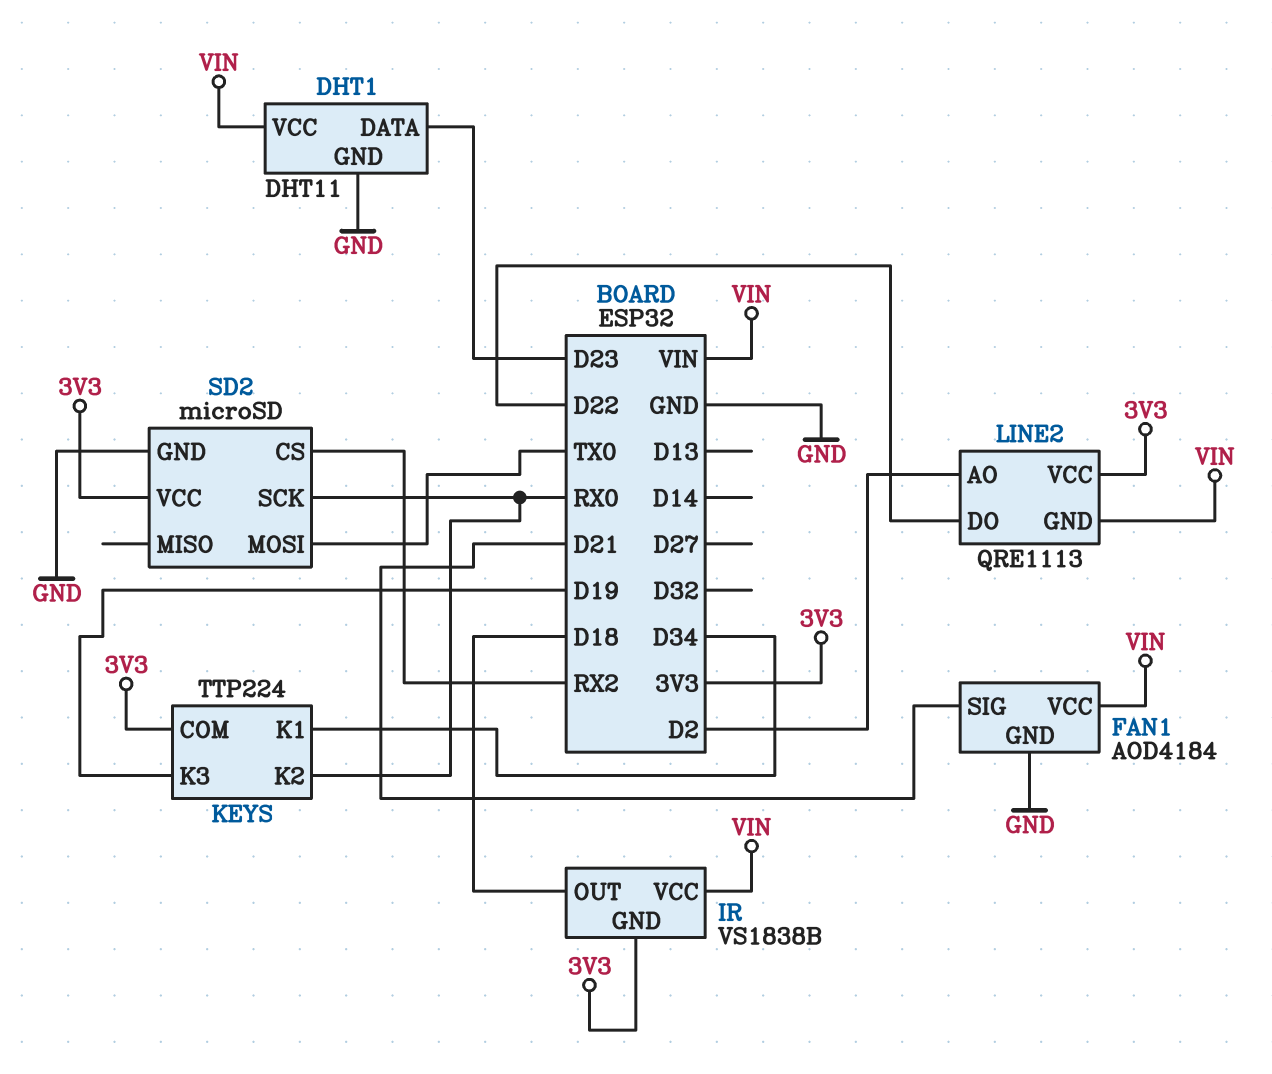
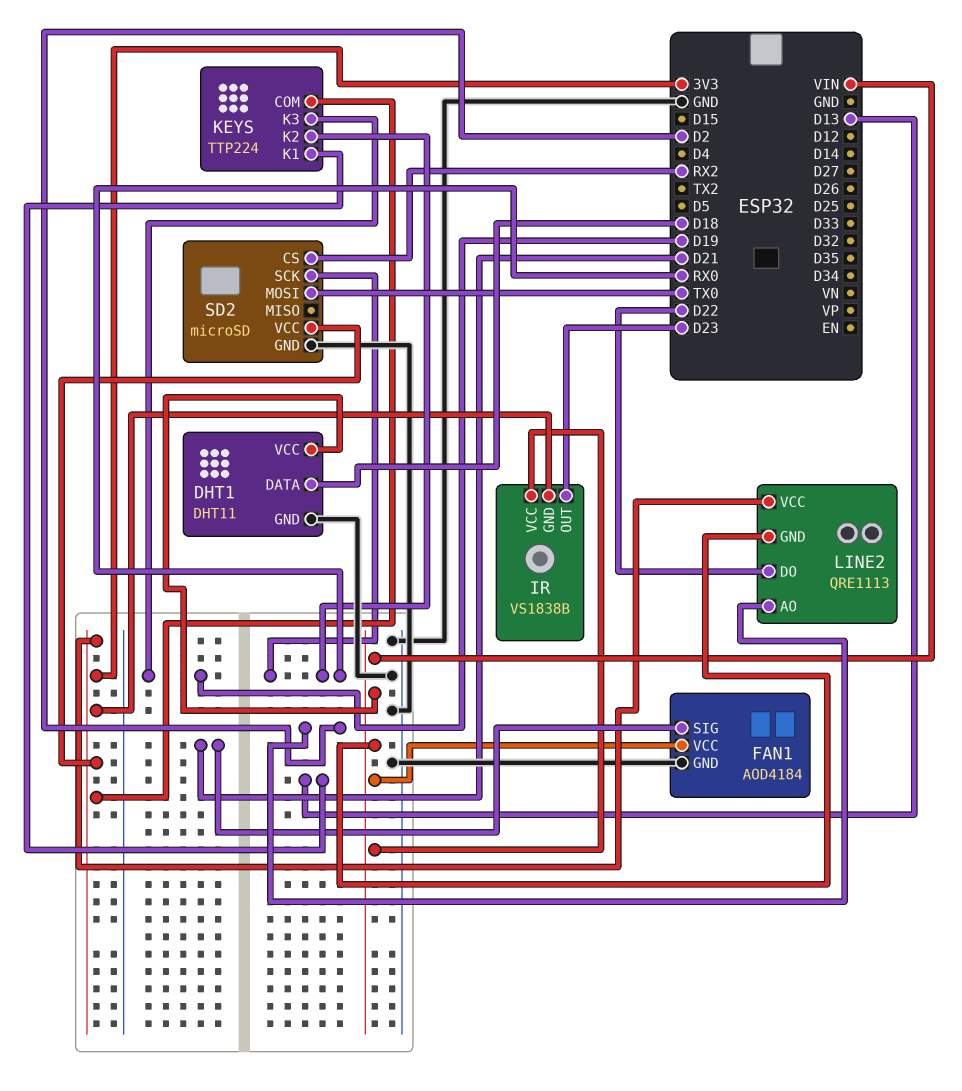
DHT1 pin DATA: D23 -> D18
IR pin OUT: D18 -> D23
KEYS pin K1: D34 -> D13

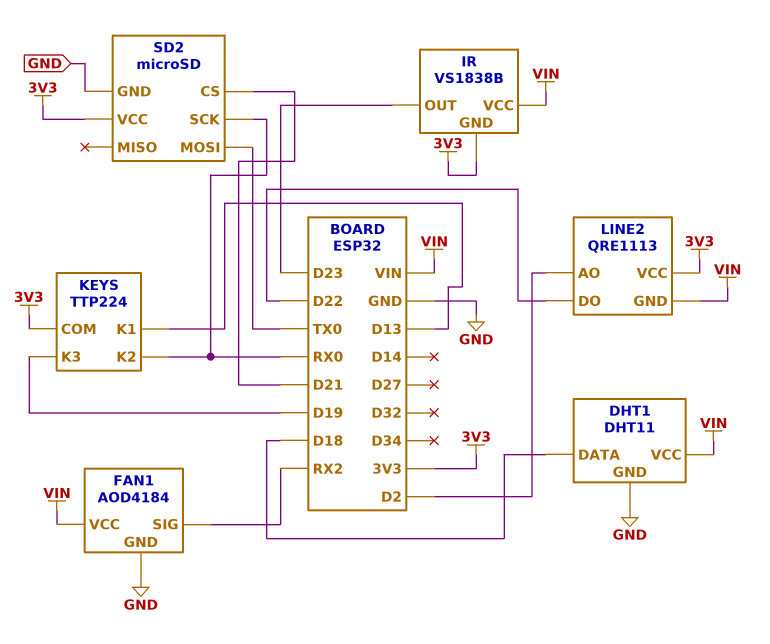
FAN1 pin SIG: D21 -> RX2
SD2 pin CS: RX2 -> D21

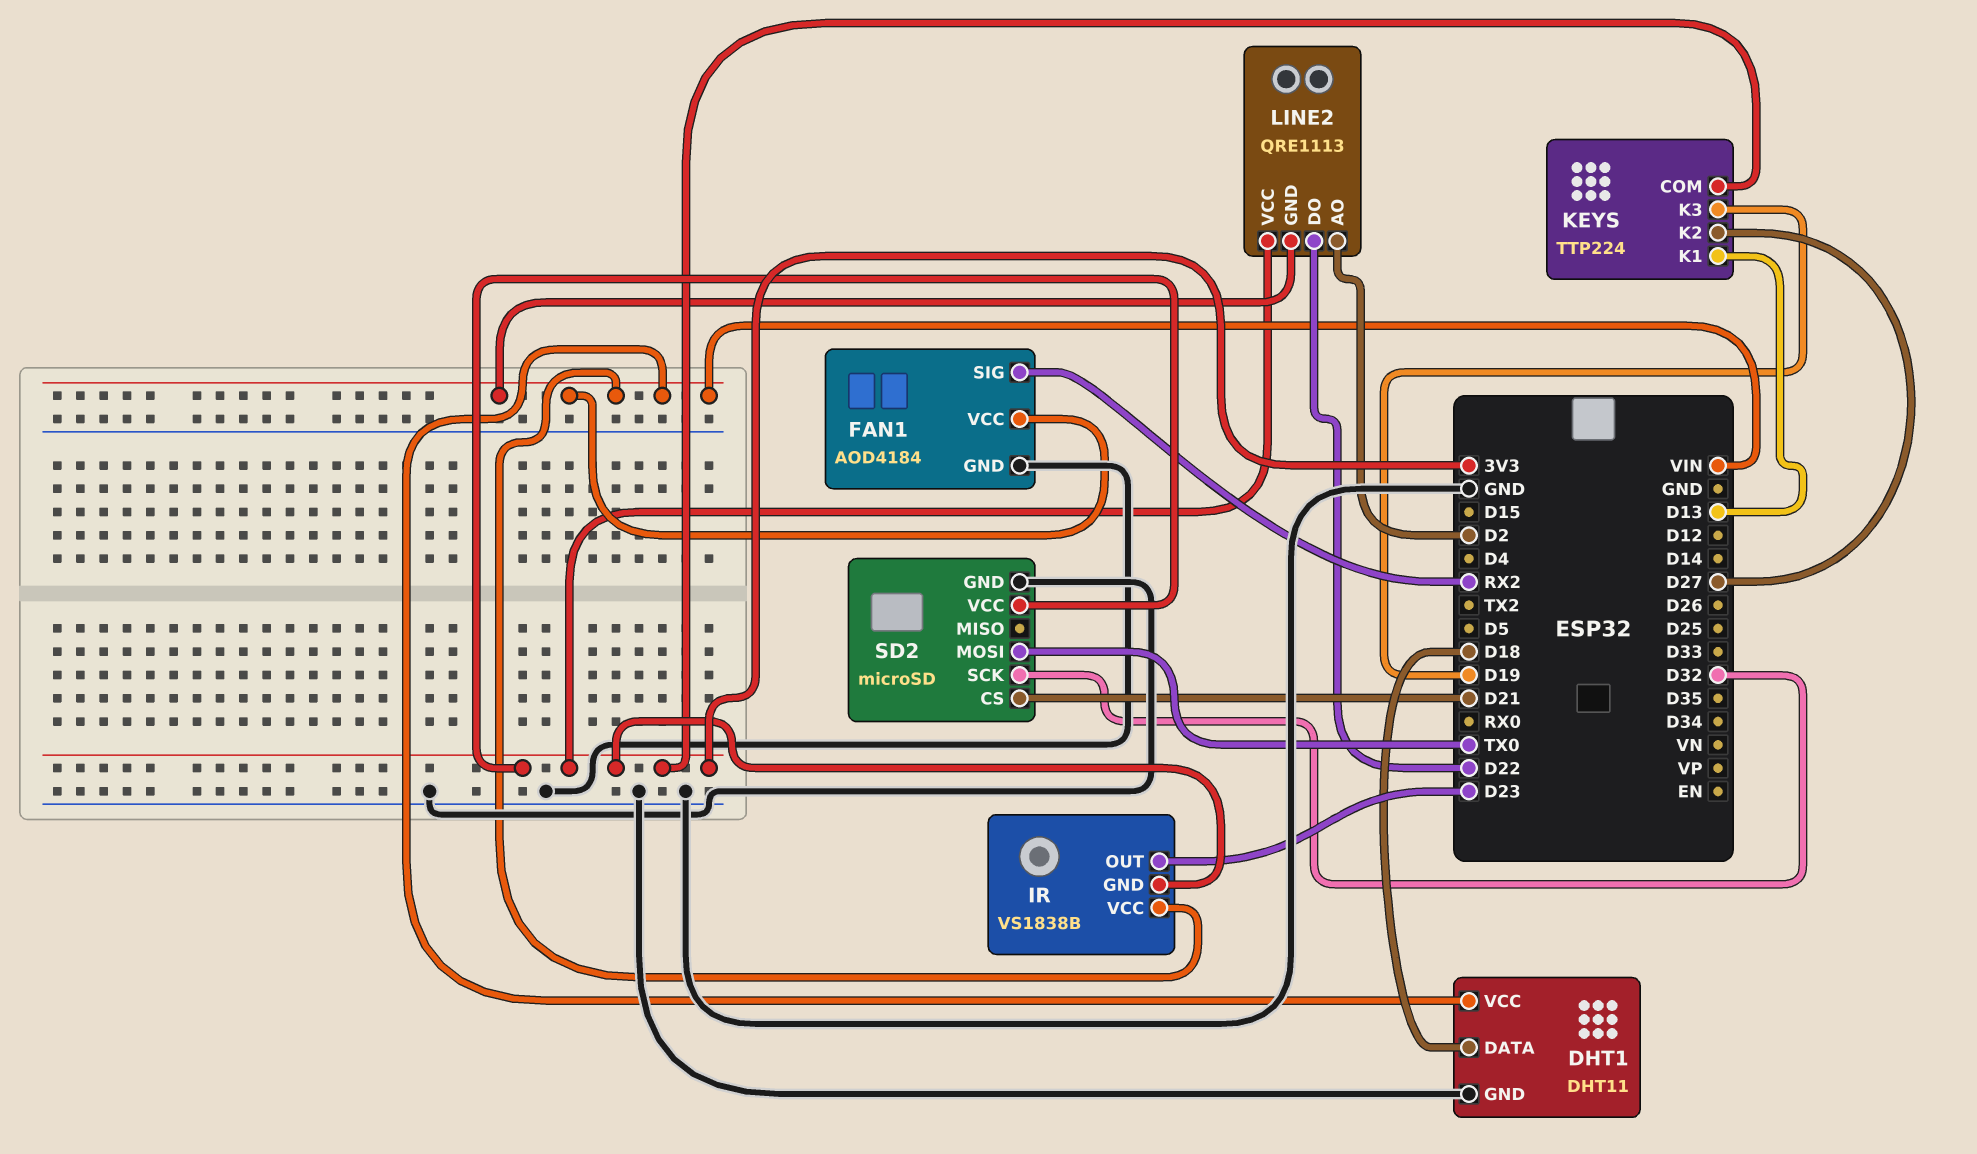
KEYS pin K2: RX0 -> D27
SD2 pin SCK: RX0 -> D32

